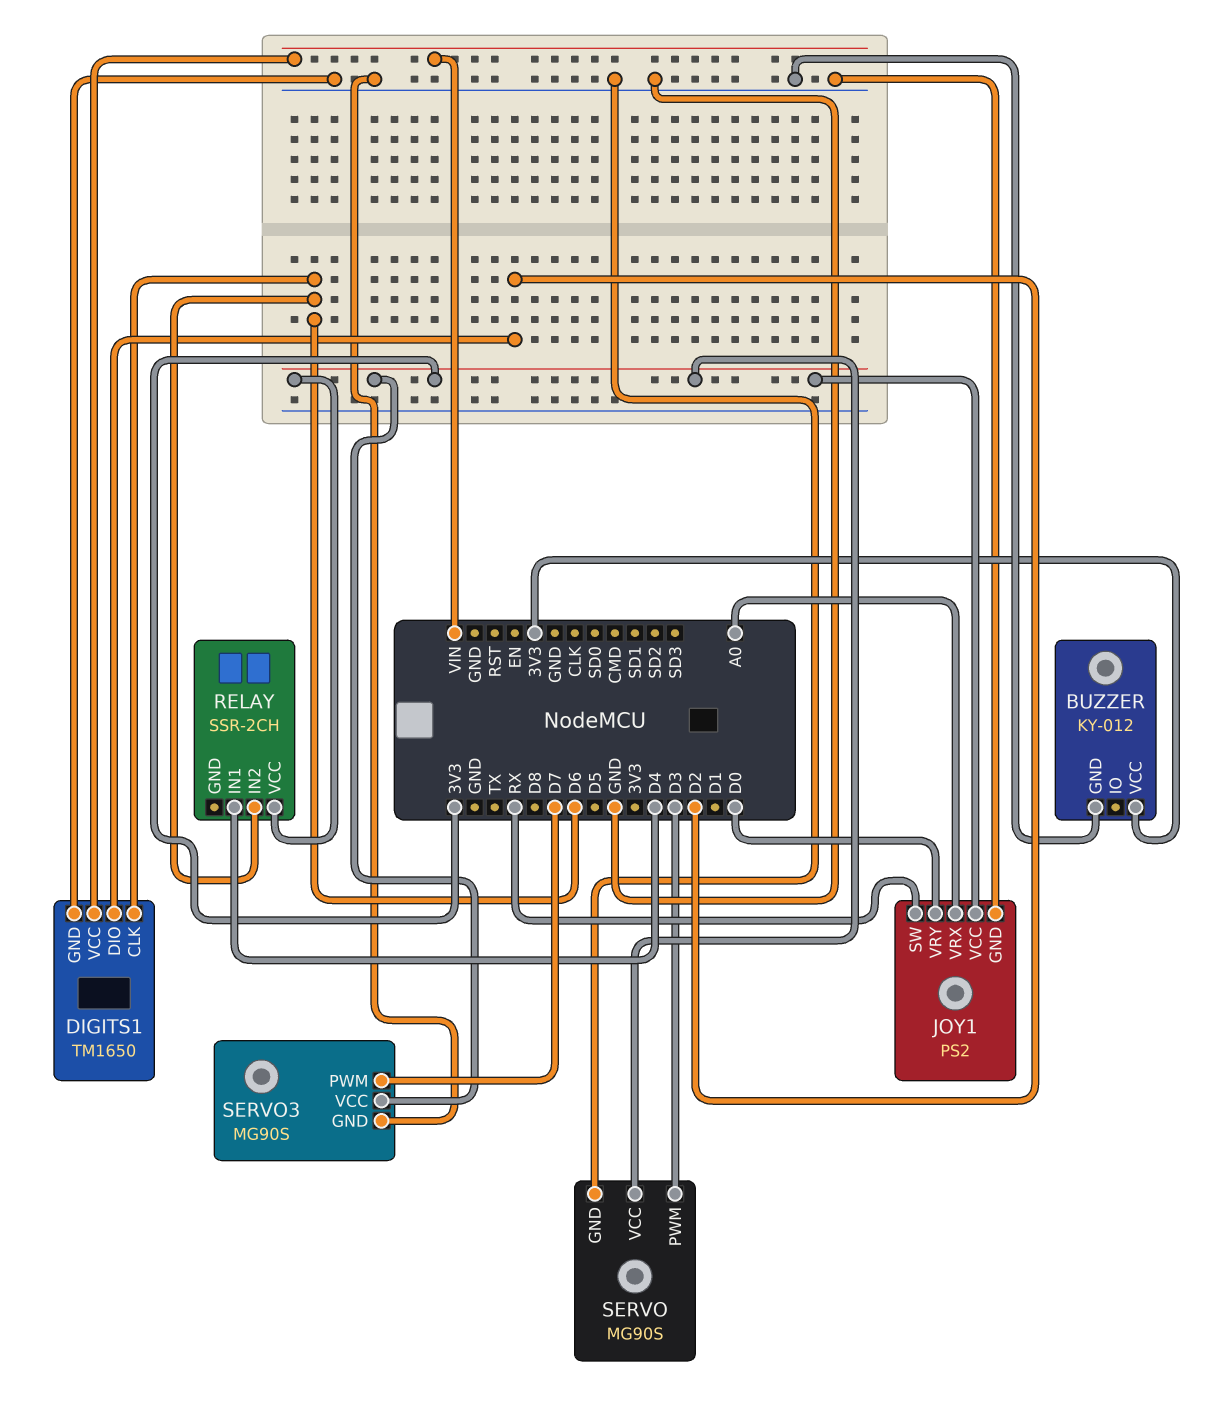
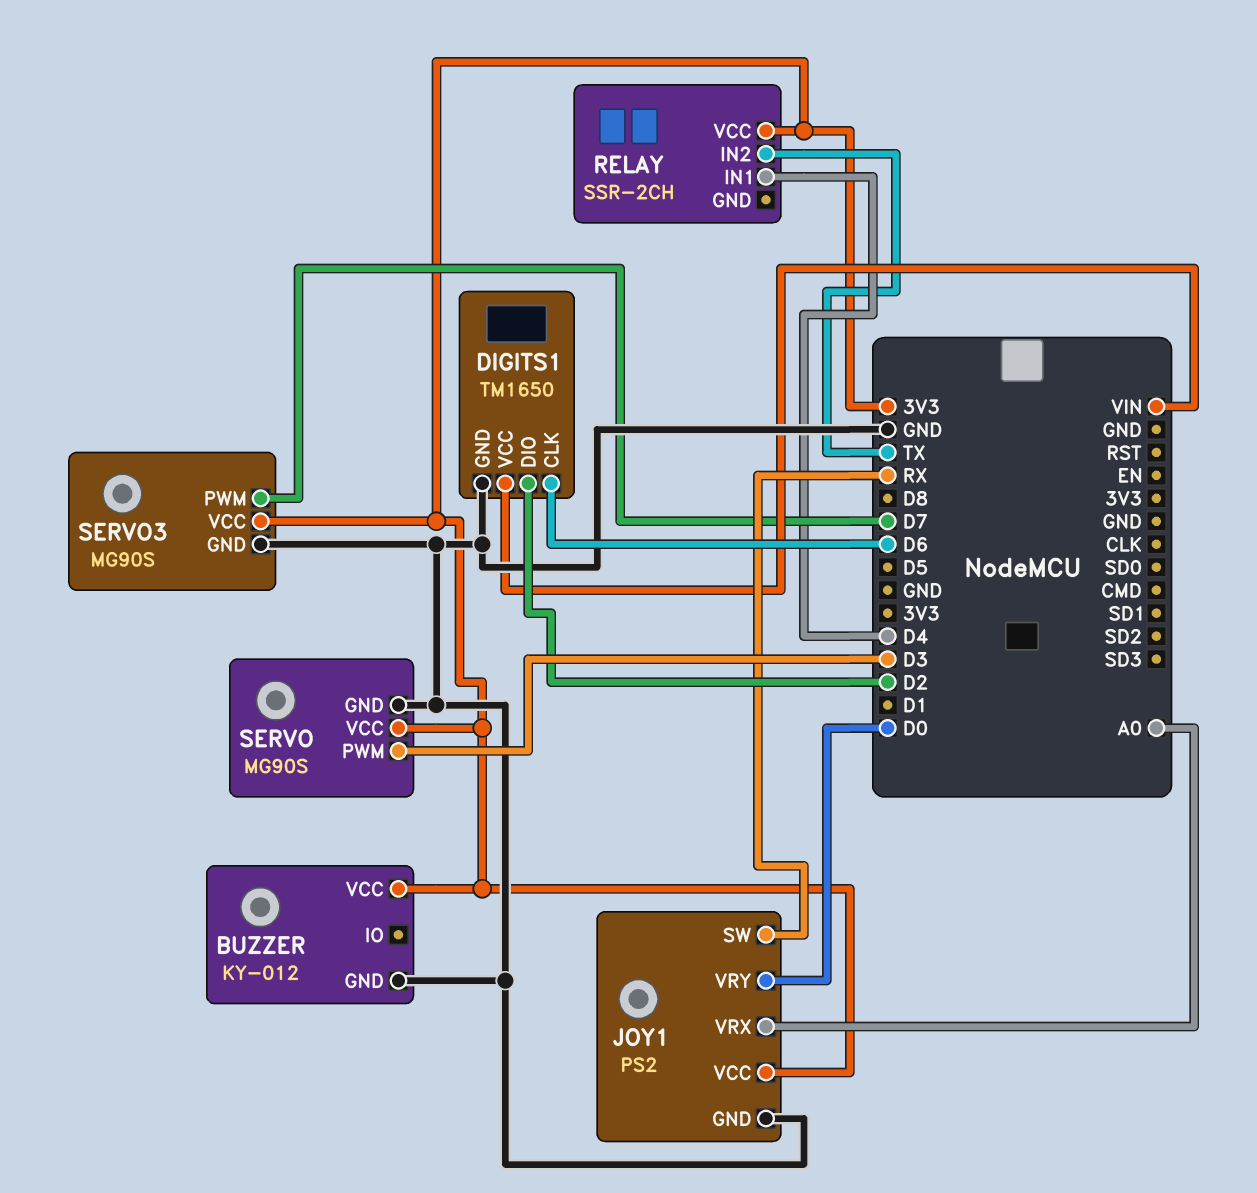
RELAY pin IN2: D6 -> TX

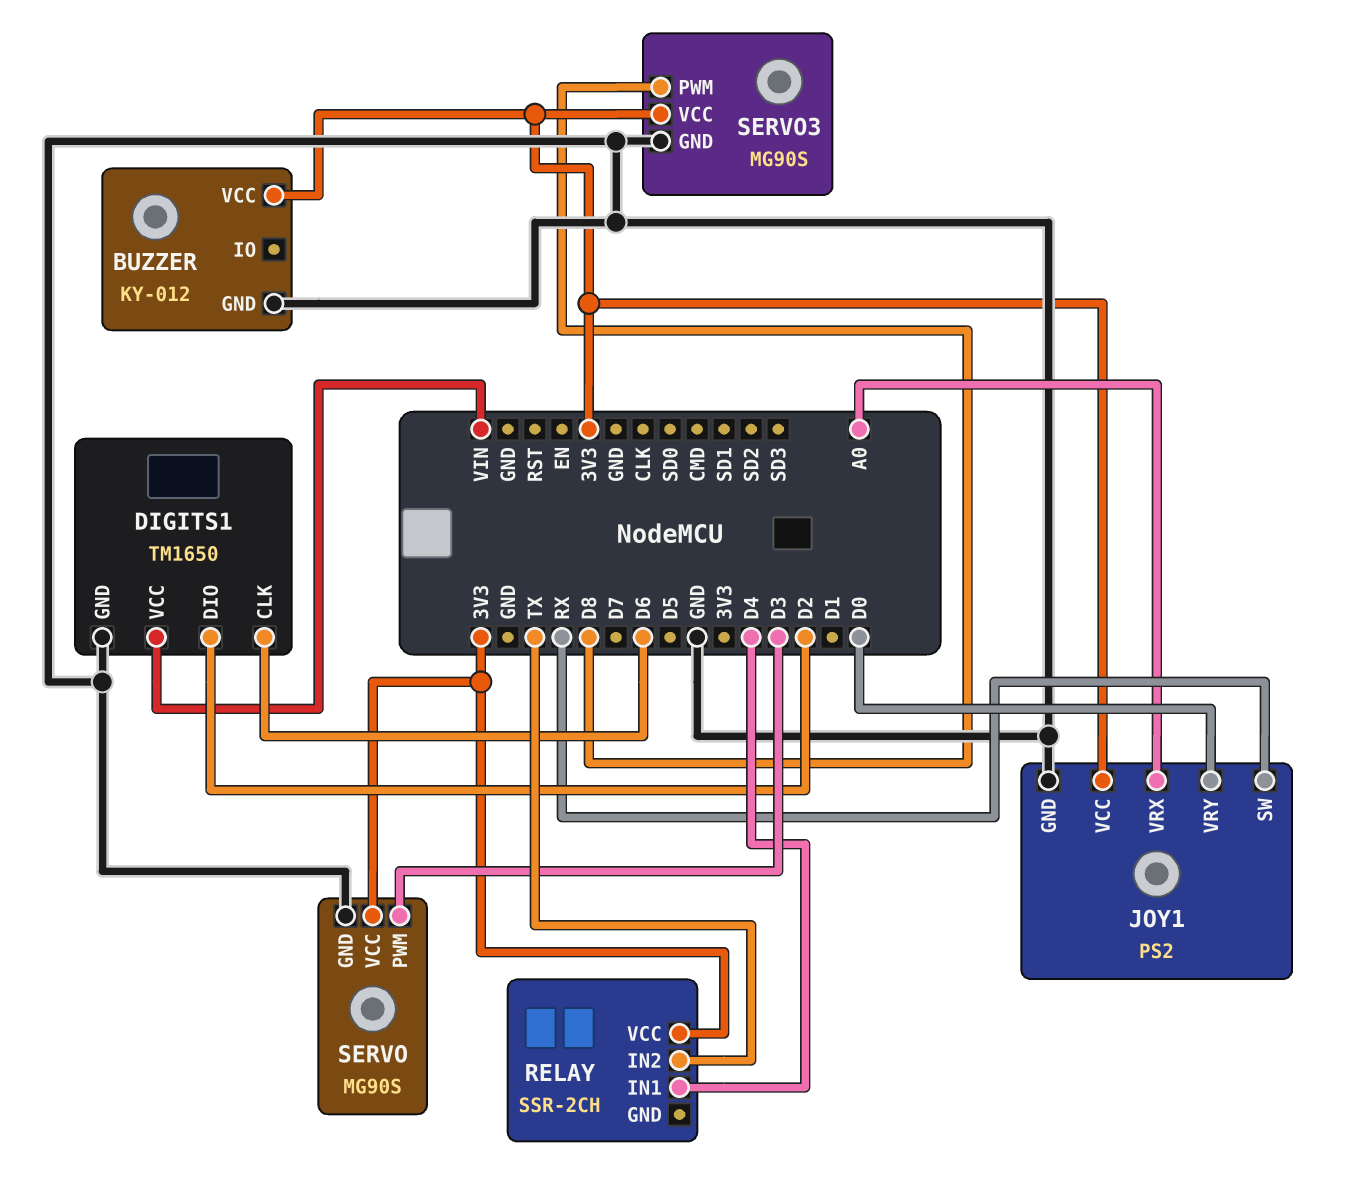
SERVO3 pin PWM: D7 -> D8

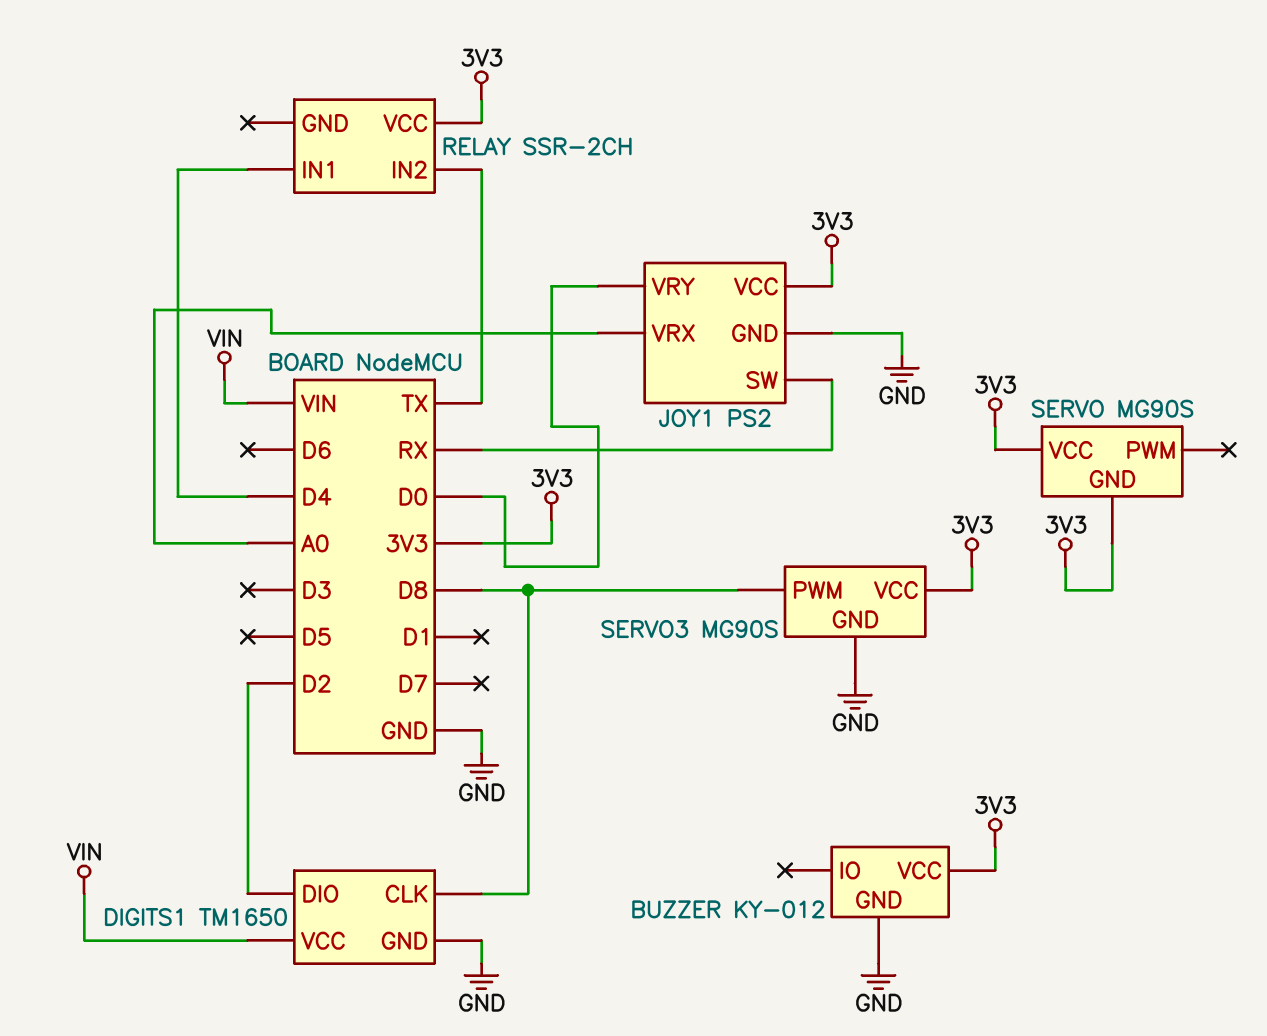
DIGITS1 pin CLK: D6 -> D8
SERVO pin GND: GND -> 3V3
SERVO pin PWM: D3 -> none

